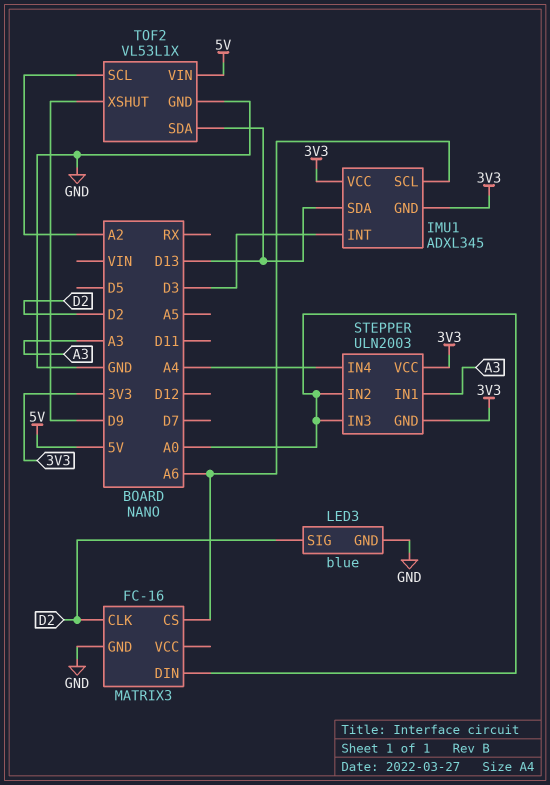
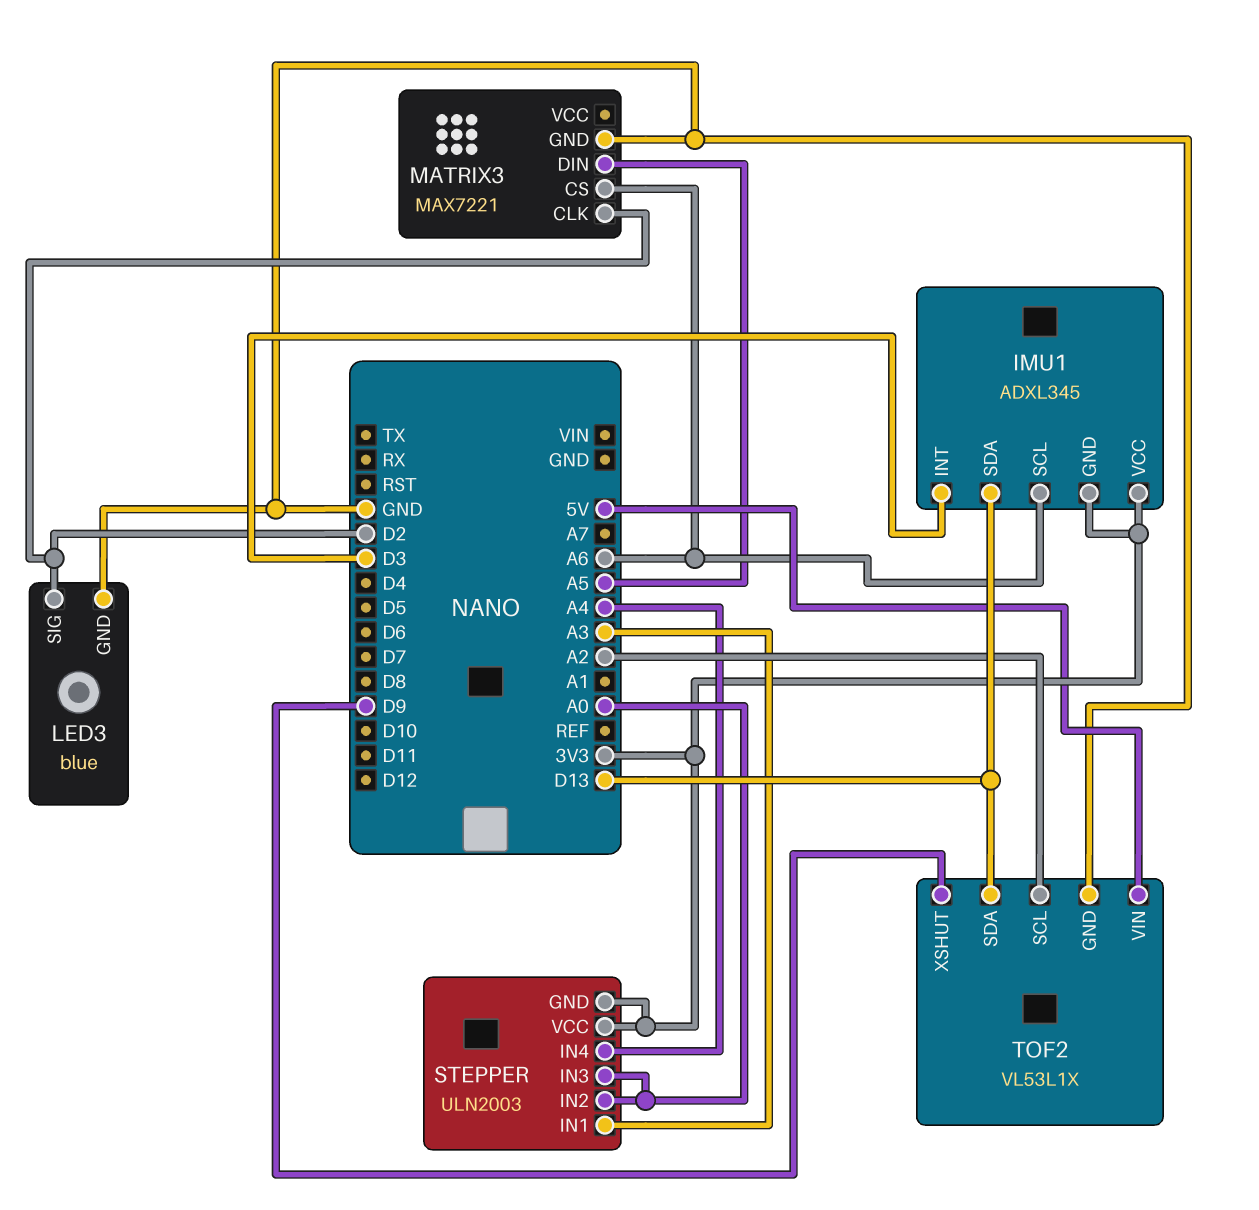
MATRIX3: FC-16 -> MAX7221
MATRIX3 pin DIN: A0 -> A5

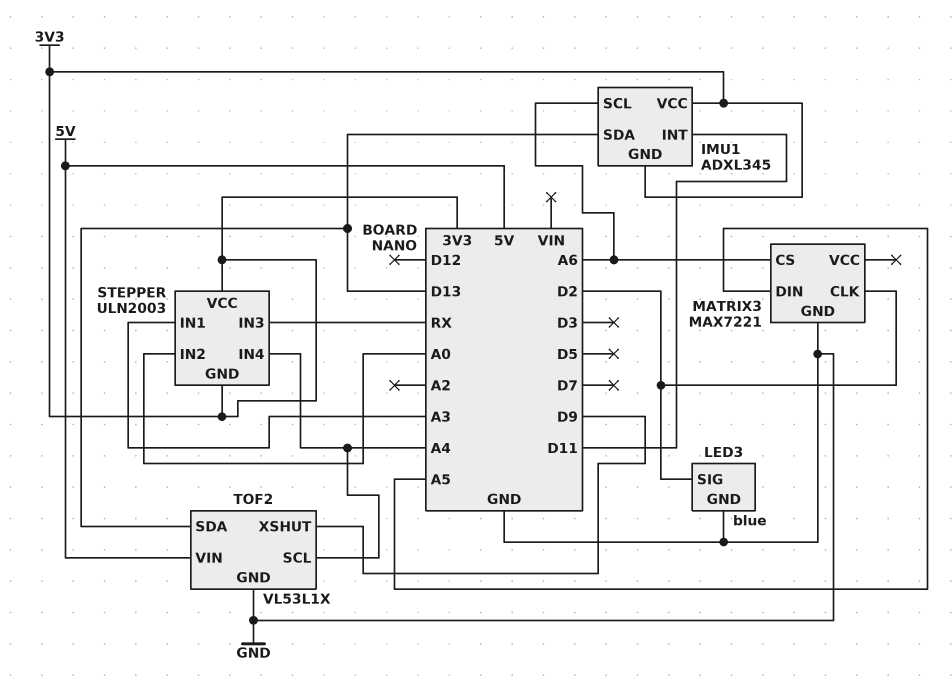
IMU1 pin INT: D3 -> D11
STEPPER pin IN3: A0 -> RX
TOF2 pin SCL: A2 -> A4

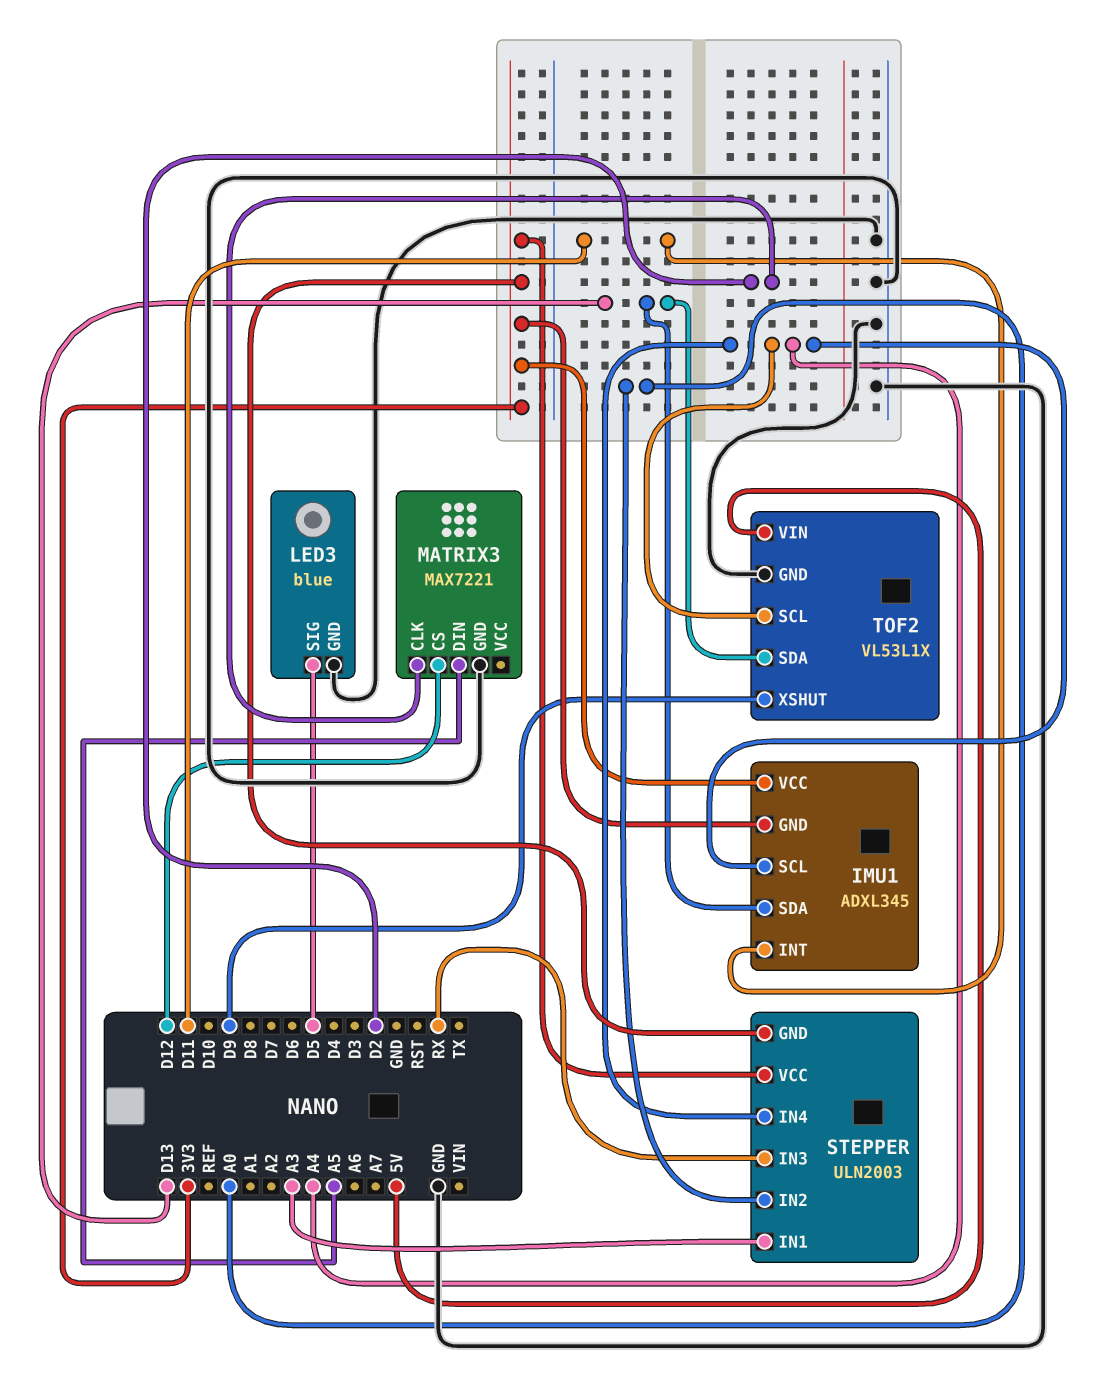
IMU1 pin SCL: A6 -> A4
LED3 pin SIG: D2 -> D5
MATRIX3 pin CS: A6 -> D12

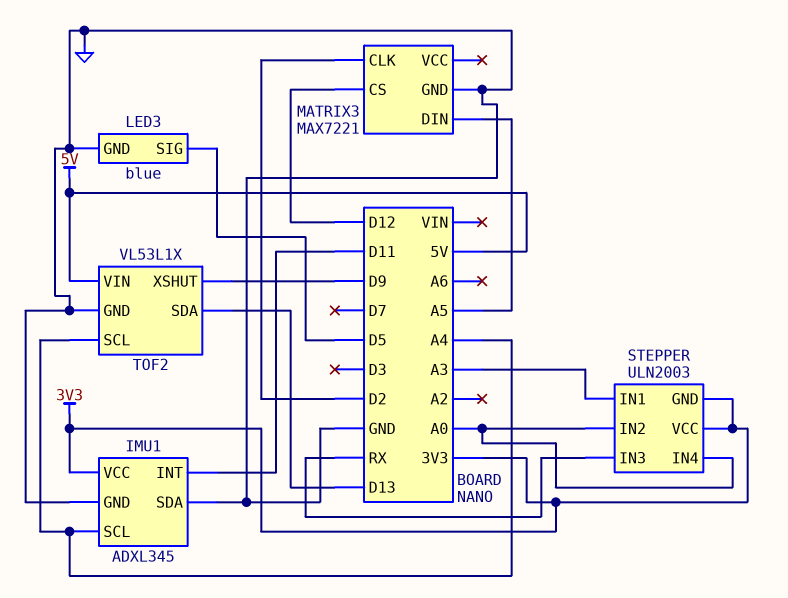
IMU1 pin GND: 3V3 -> GND
IMU1 pin SDA: D13 -> GND
STEPPER pin IN4: A4 -> A0

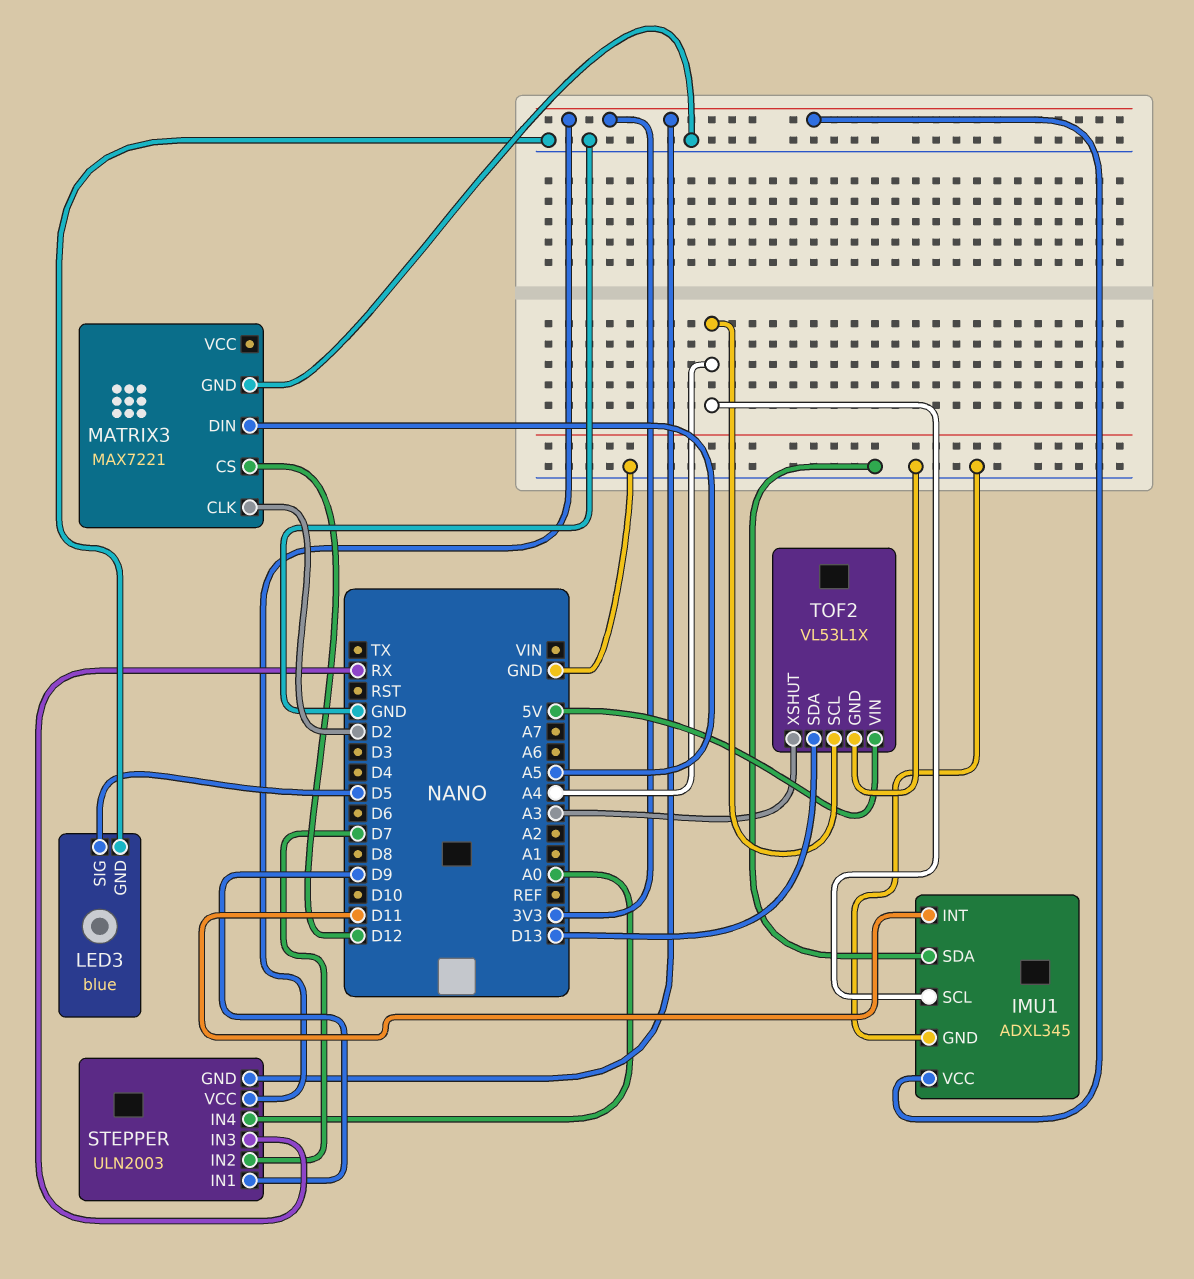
STEPPER pin IN1: A3 -> D9
STEPPER pin IN2: A0 -> D7
TOF2 pin XSHUT: D9 -> A3

